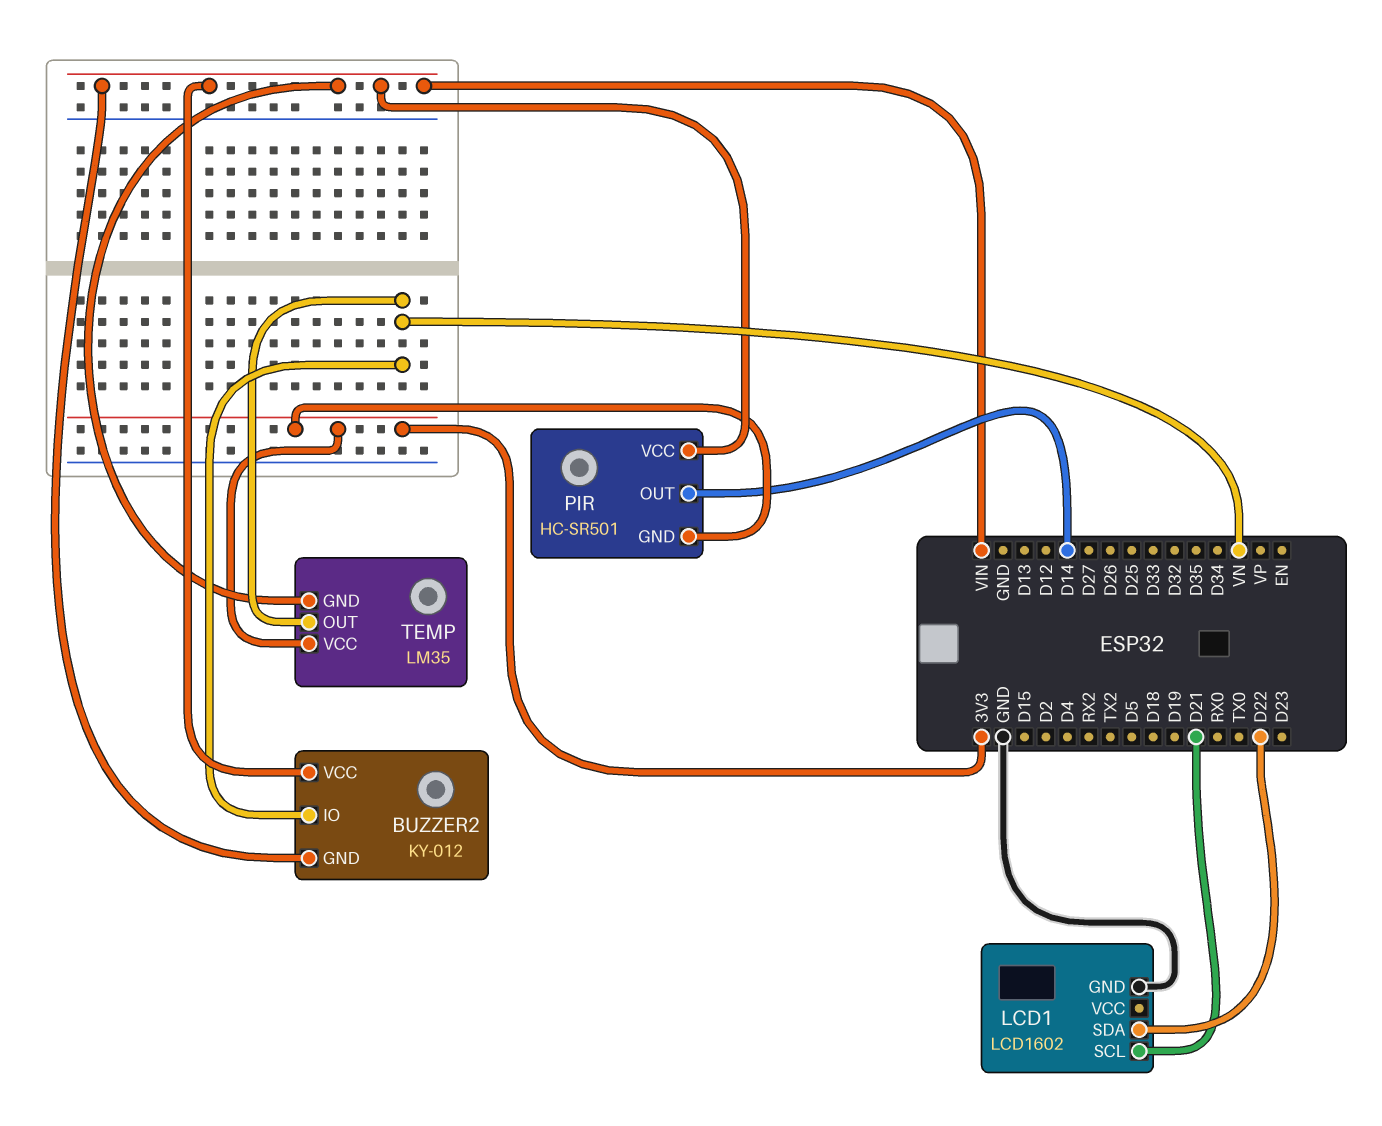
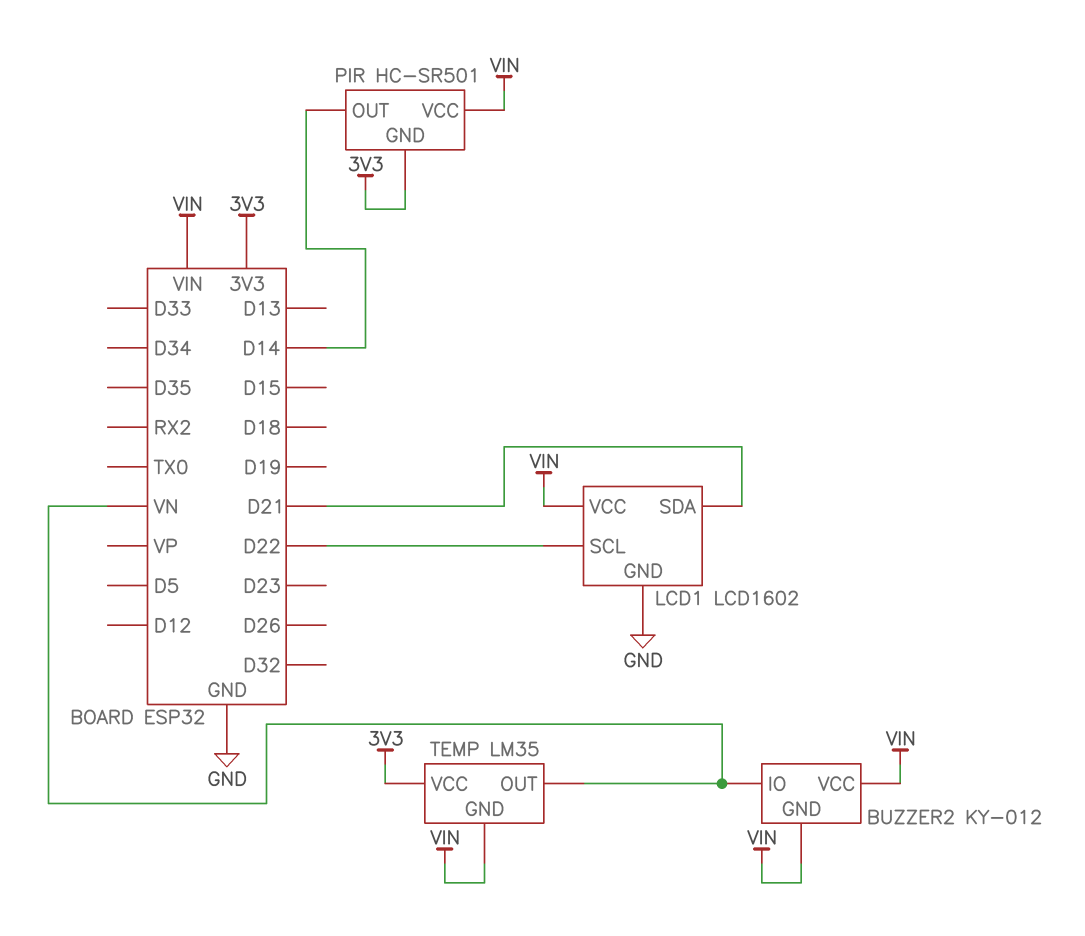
LCD1 pin SCL: D21 -> D22
LCD1 pin SDA: D22 -> D21
LCD1 pin VCC: none -> VIN

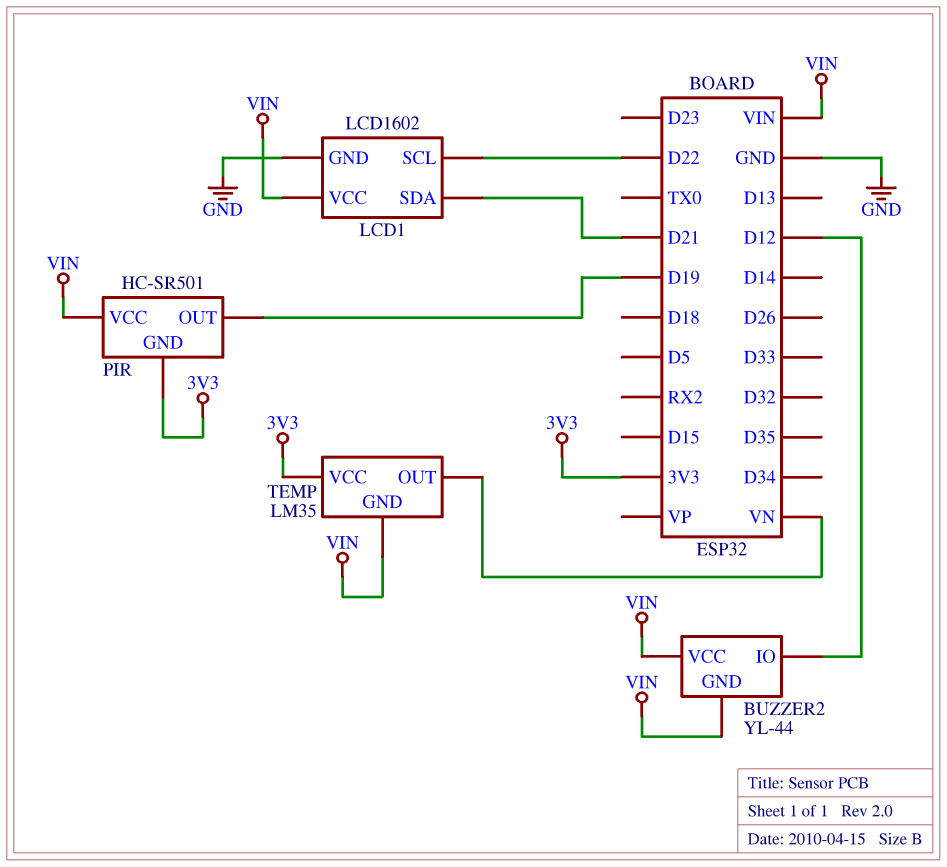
BUZZER2: KY-012 -> YL-44
BUZZER2 pin IO: VN -> D12
PIR pin OUT: D14 -> D19

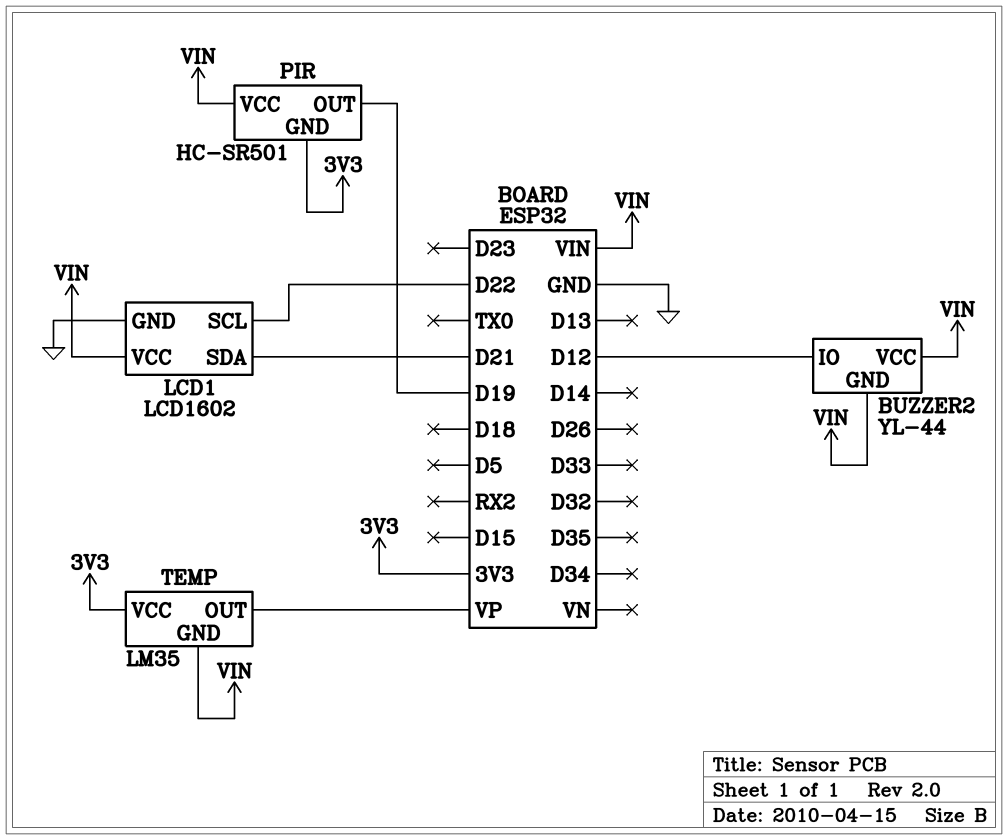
TEMP pin OUT: VN -> VP

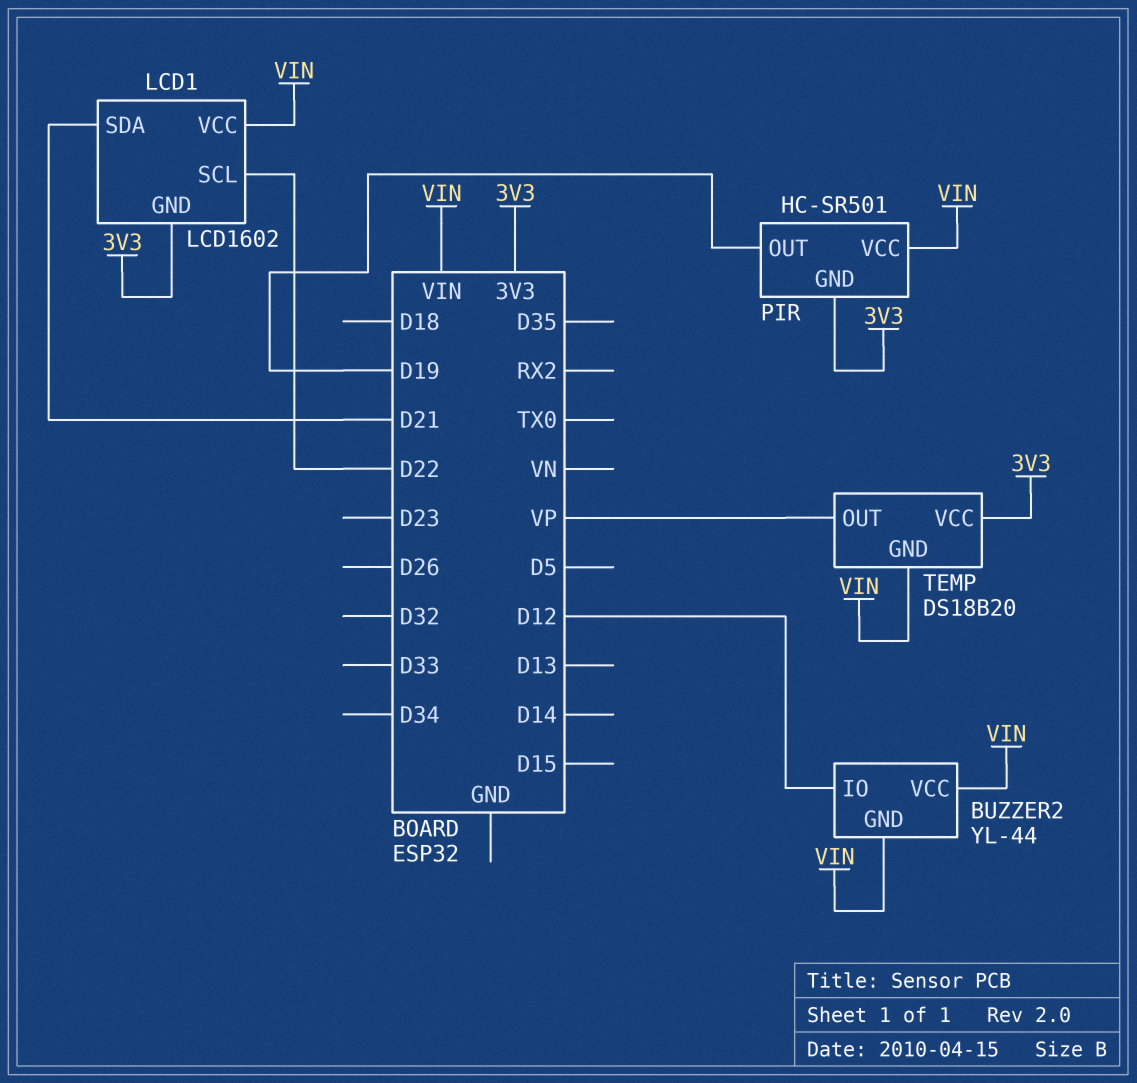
LCD1 pin GND: GND -> 3V3
TEMP: LM35 -> DS18B20

